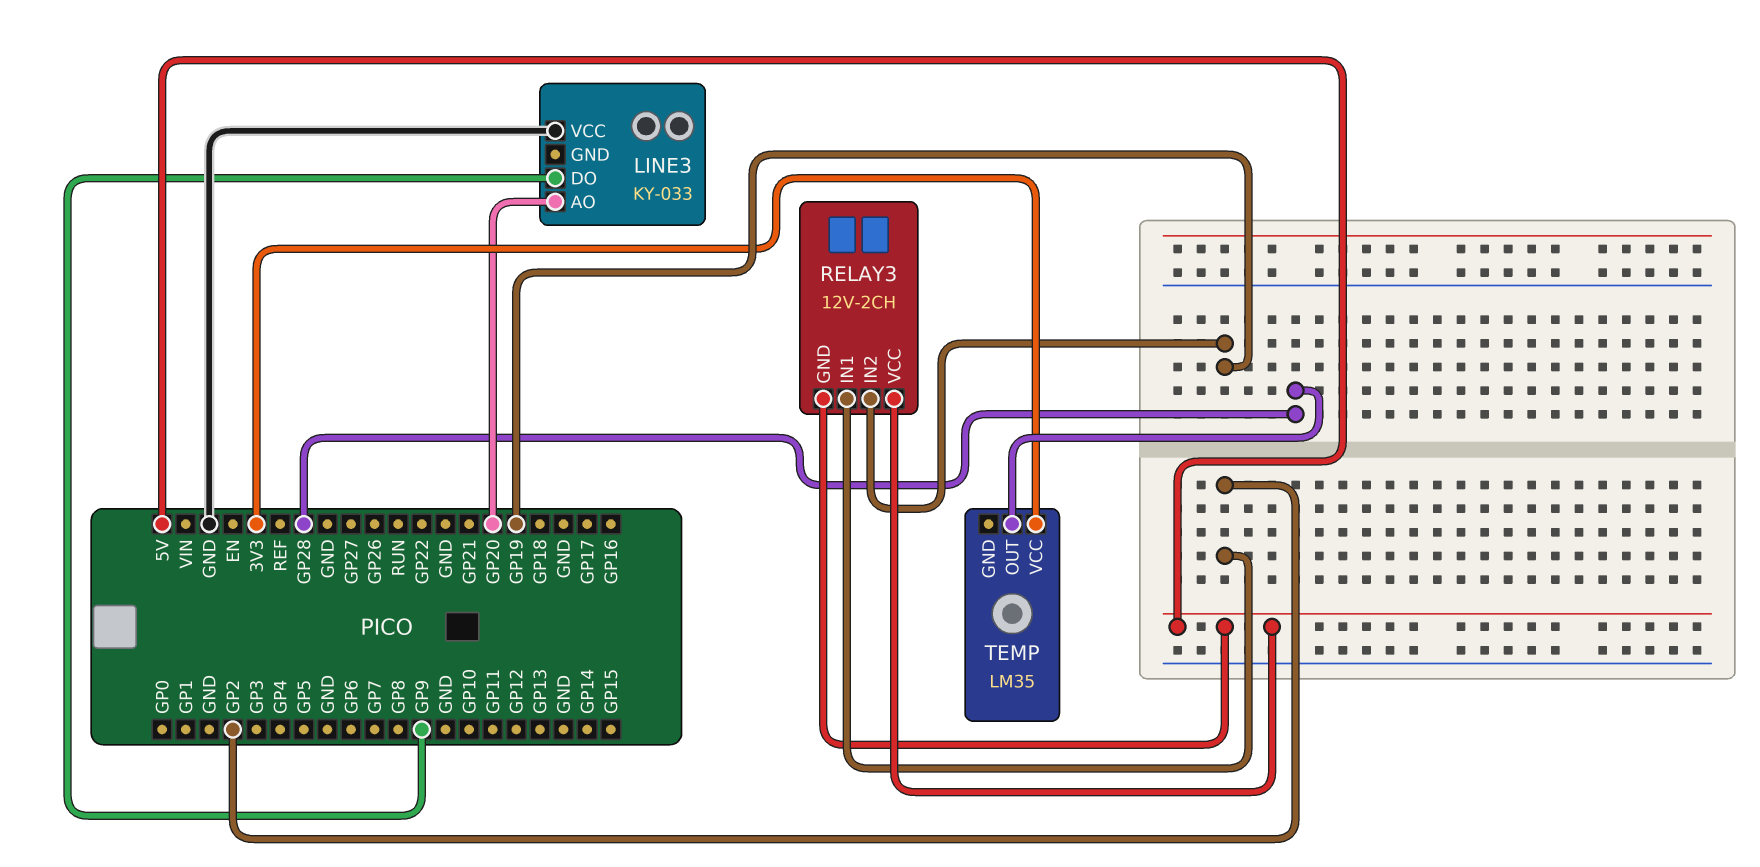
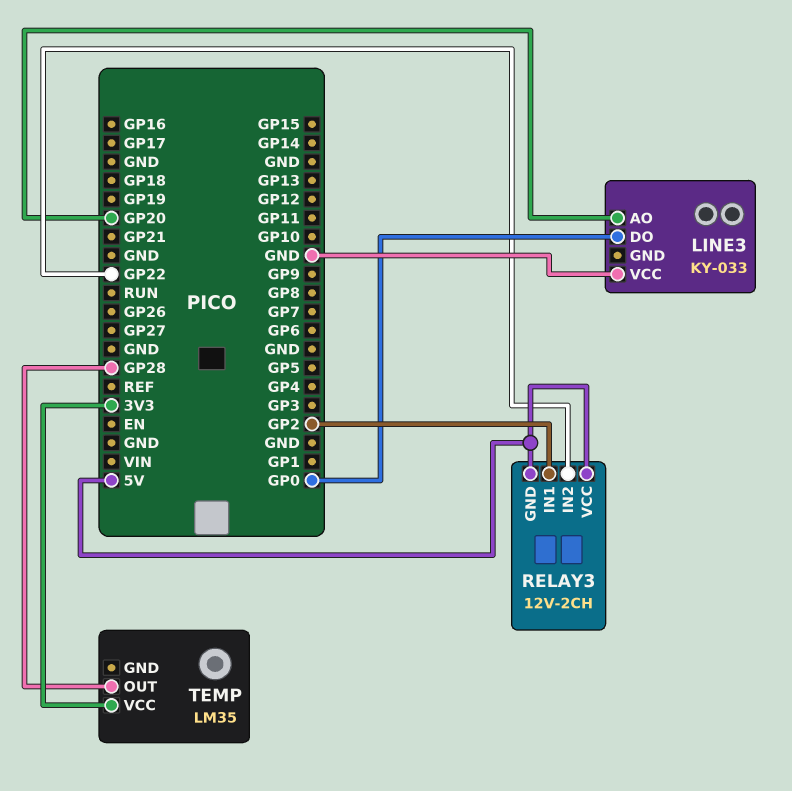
LINE3 pin DO: GP9 -> GP0
RELAY3 pin IN2: GP19 -> GP22

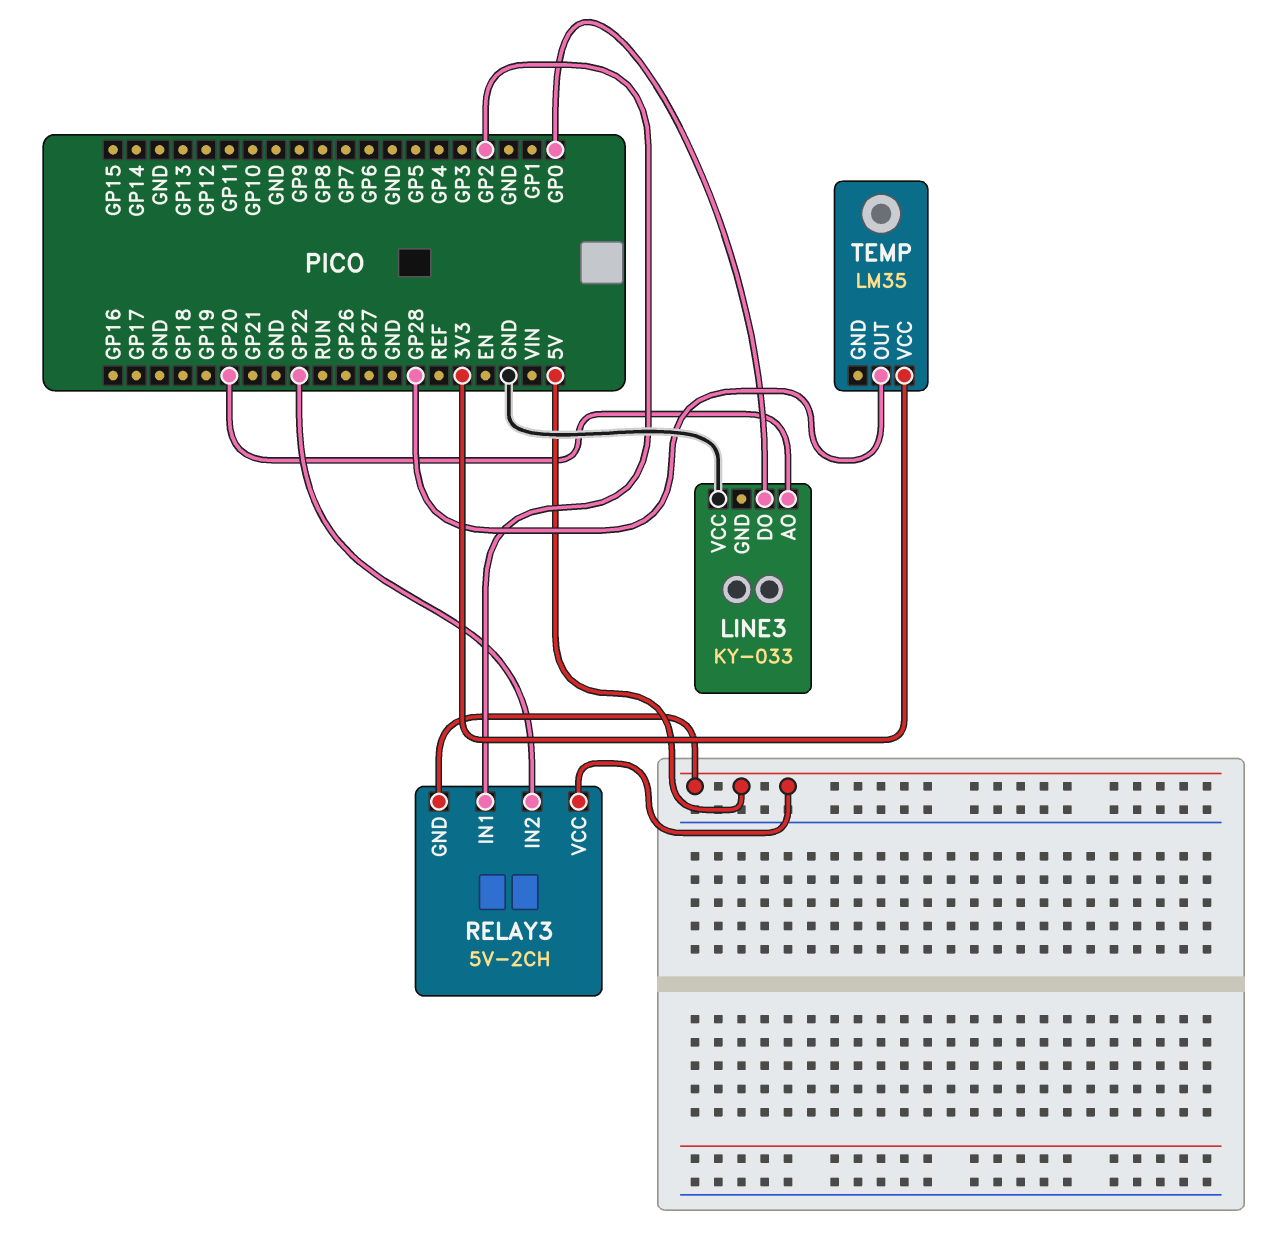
RELAY3: 12V-2CH -> 5V-2CH

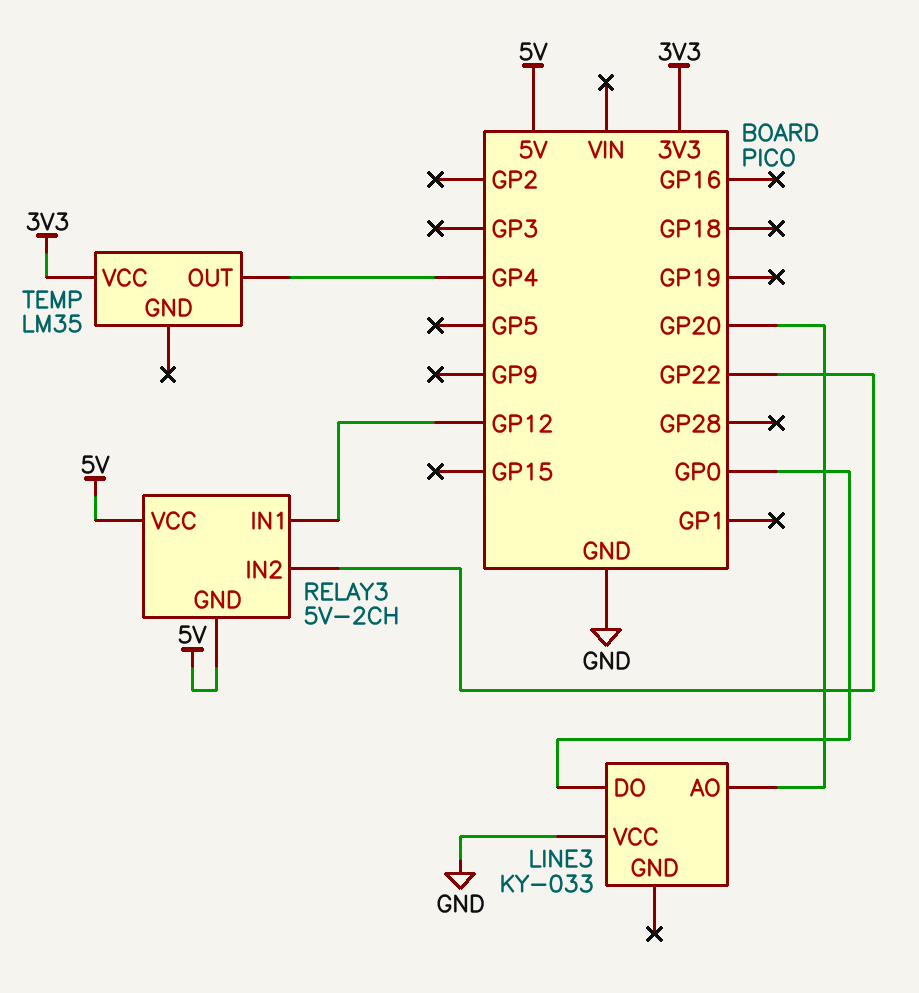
RELAY3 pin IN1: GP2 -> GP12
TEMP pin OUT: GP28 -> GP4

